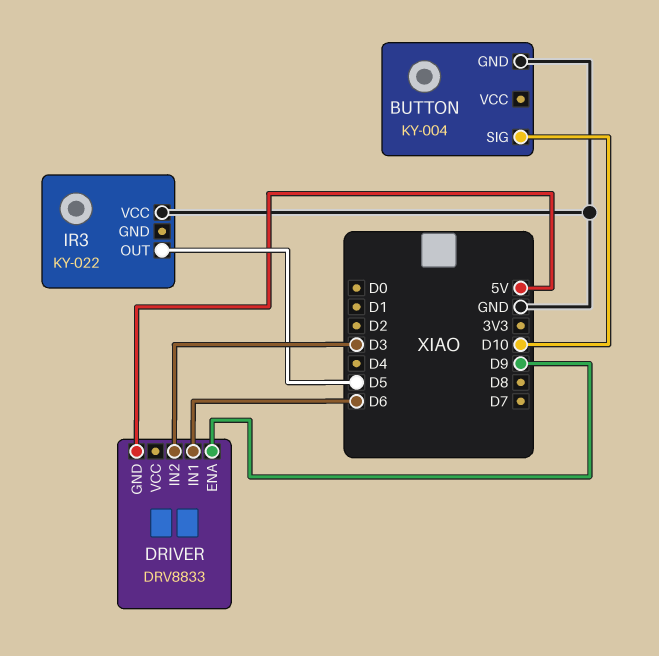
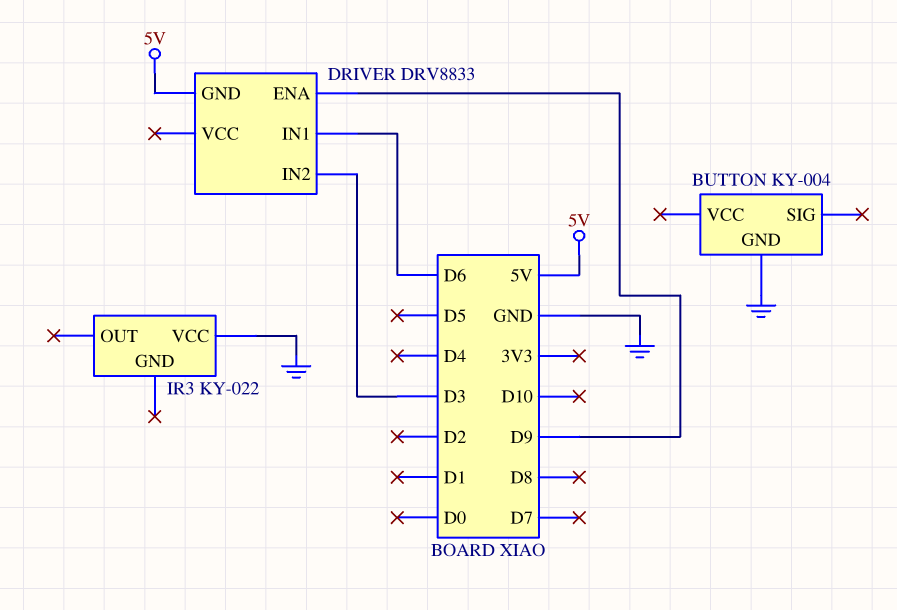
BUTTON pin SIG: D10 -> none
IR3 pin OUT: D5 -> none

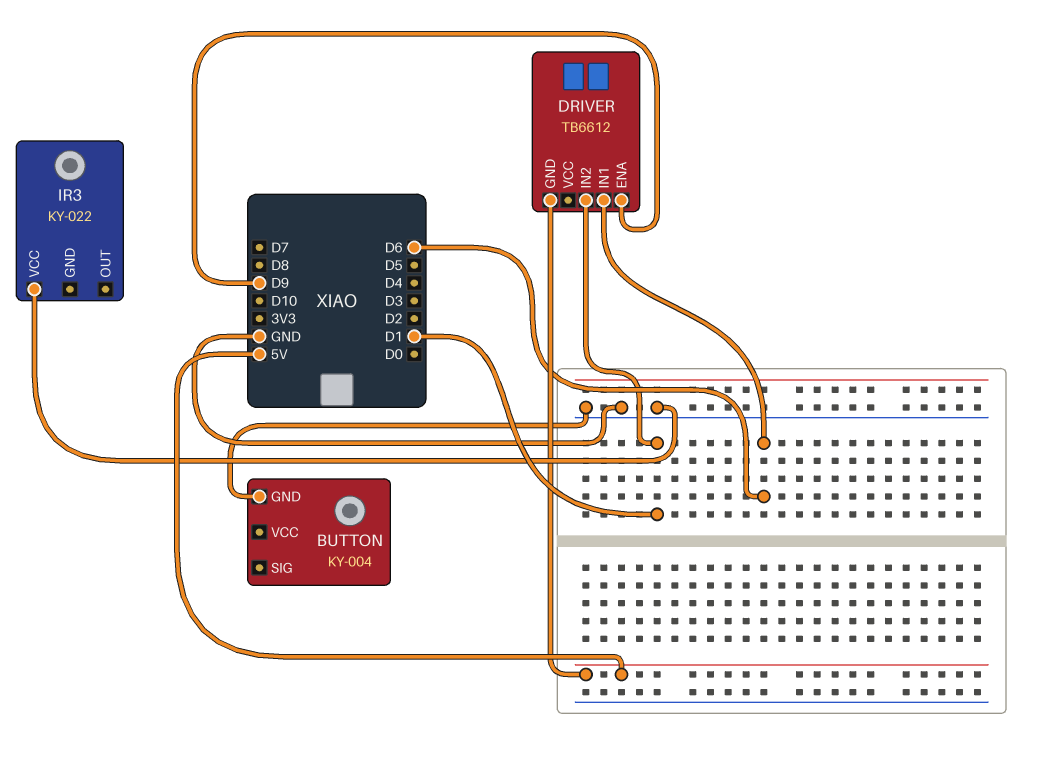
DRIVER: DRV8833 -> TB6612
DRIVER pin IN2: D3 -> D1

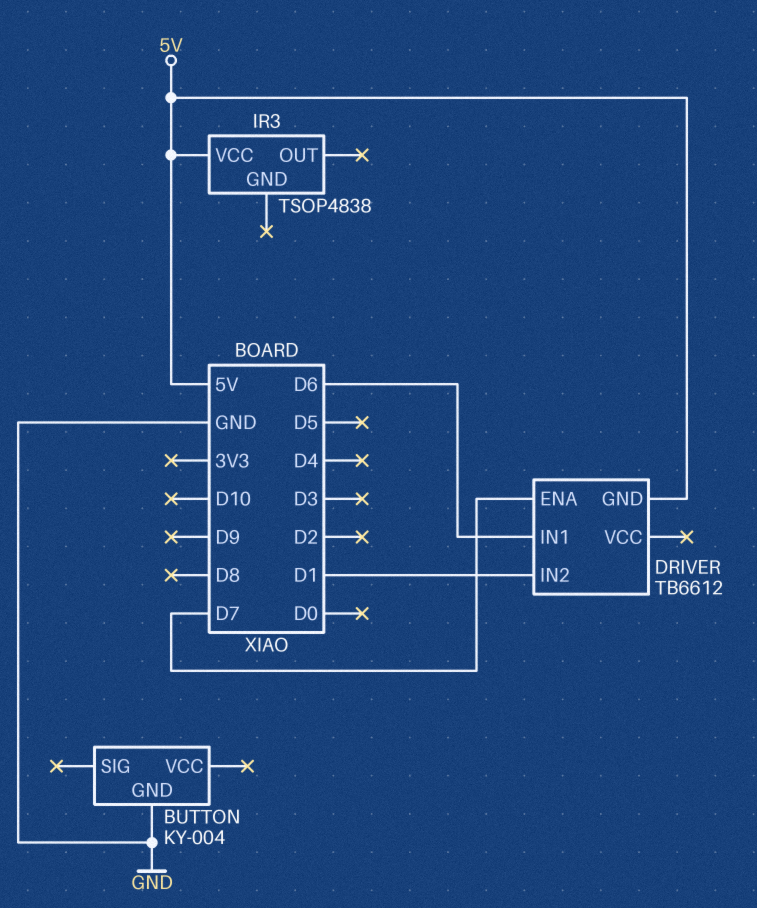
DRIVER pin ENA: D9 -> D7
IR3: KY-022 -> TSOP4838
IR3 pin VCC: GND -> 5V

